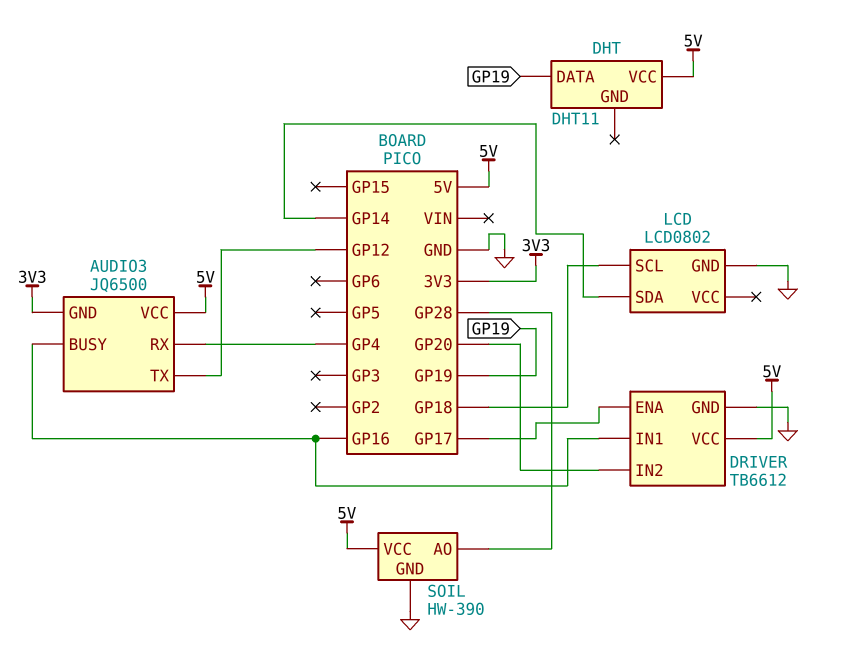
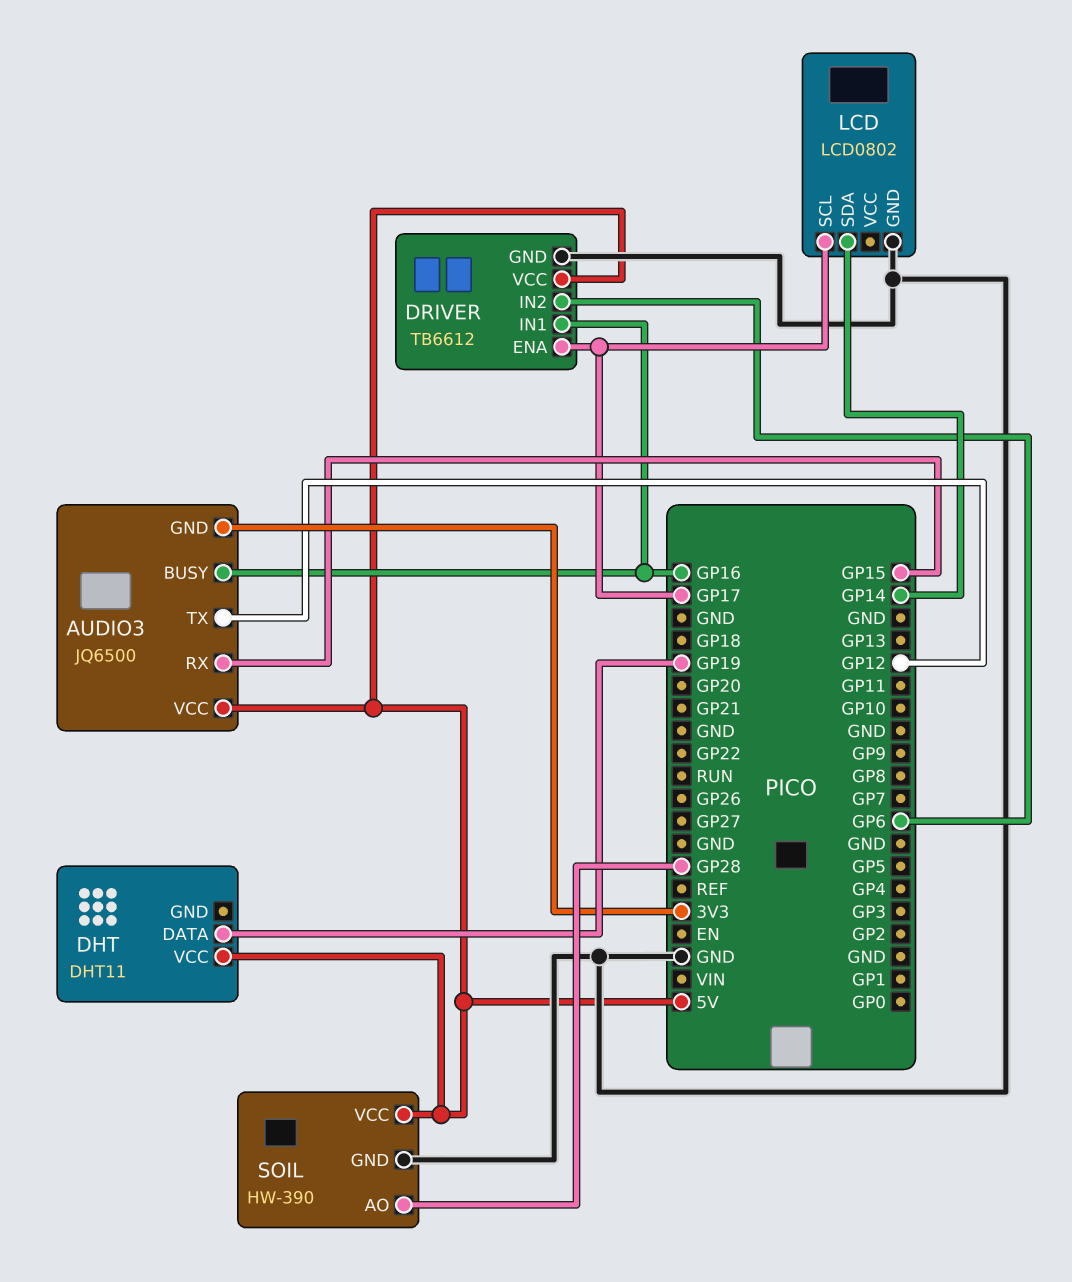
AUDIO3 pin RX: GP4 -> GP15
DRIVER pin IN2: GP20 -> GP6
LCD pin SCL: GP18 -> GP17

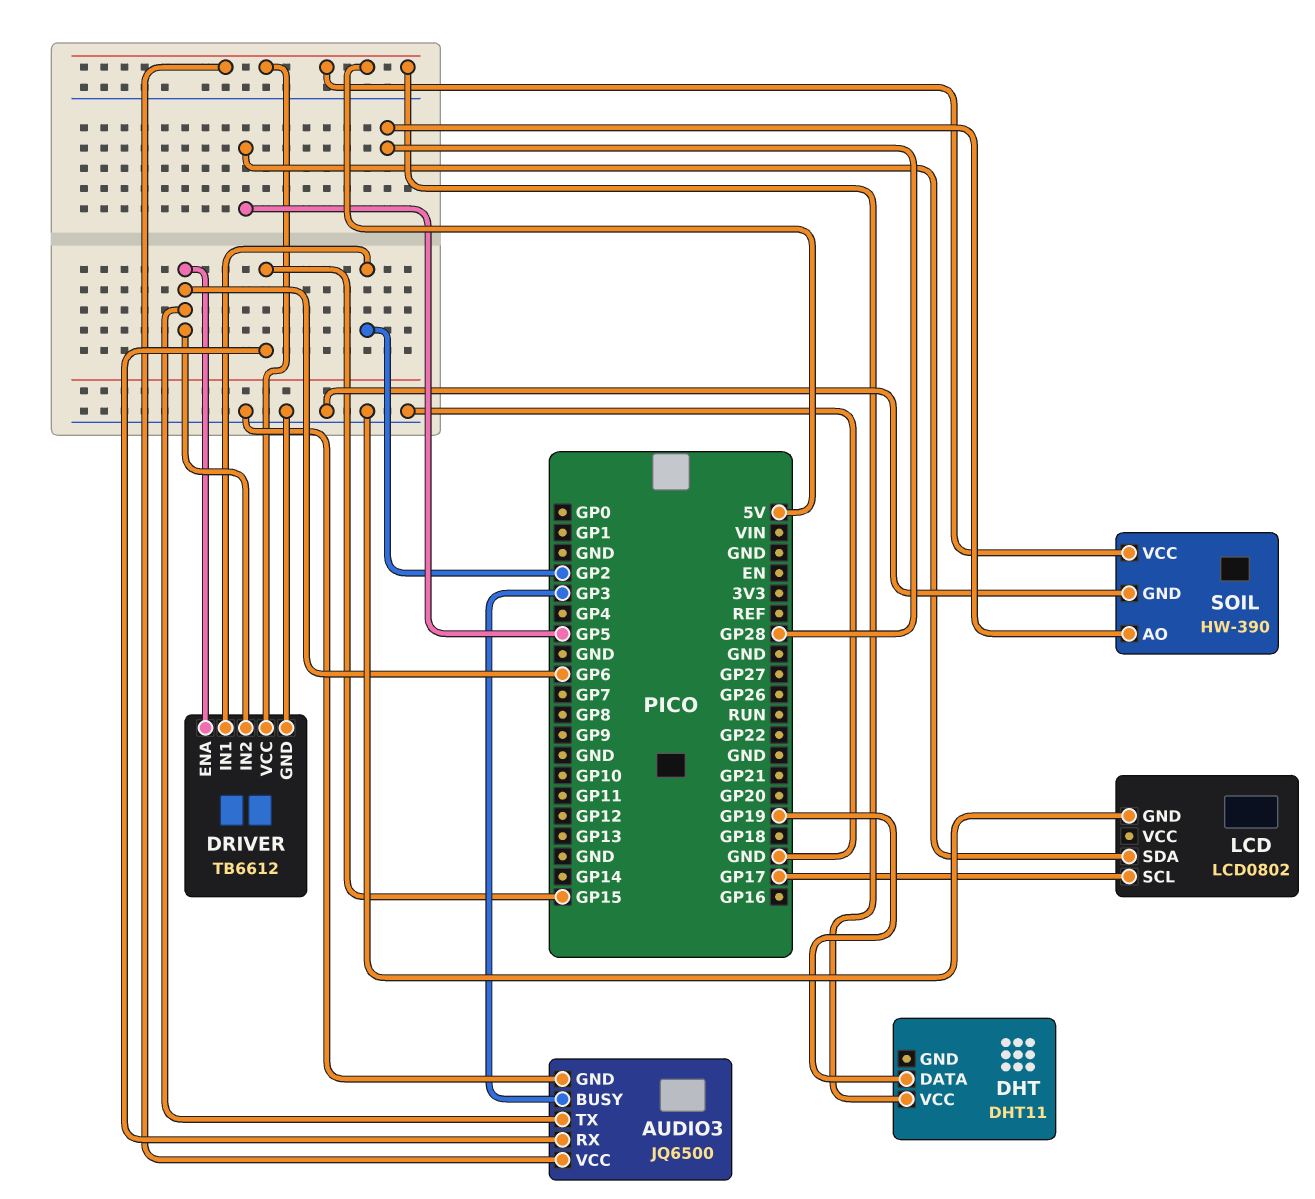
AUDIO3 pin BUSY: GP16 -> GP3
AUDIO3 pin GND: 3V3 -> GND
AUDIO3 pin TX: GP12 -> GP6
DRIVER pin ENA: GP17 -> GP6
DRIVER pin IN1: GP16 -> GP2
LCD pin SDA: GP14 -> GP5

